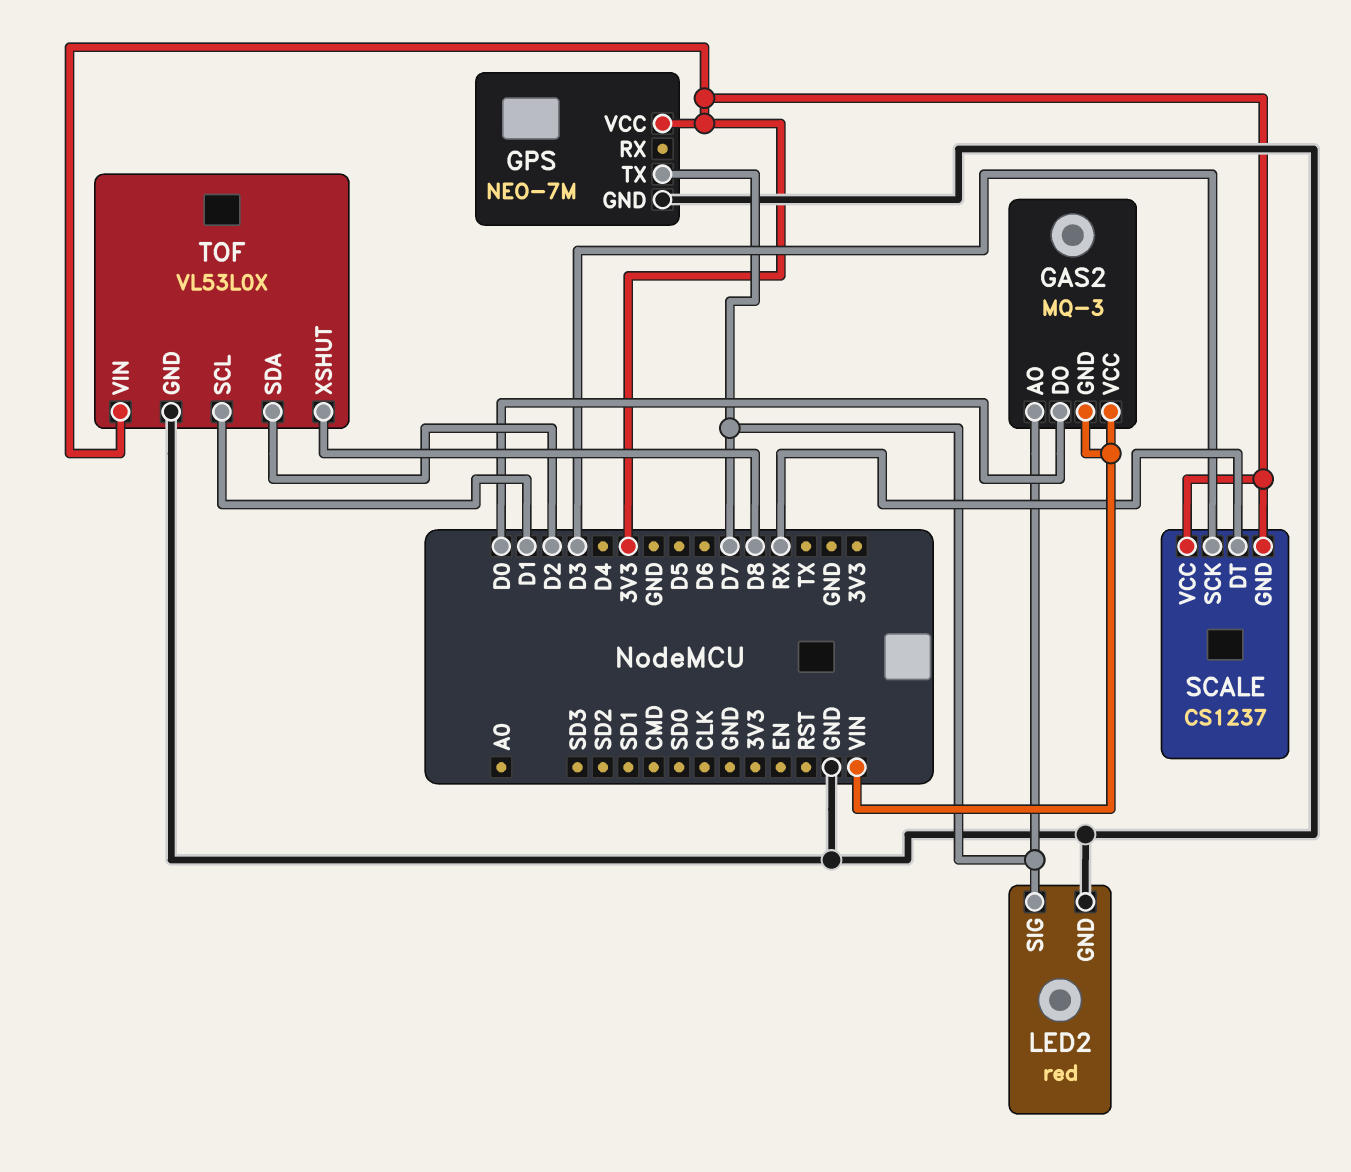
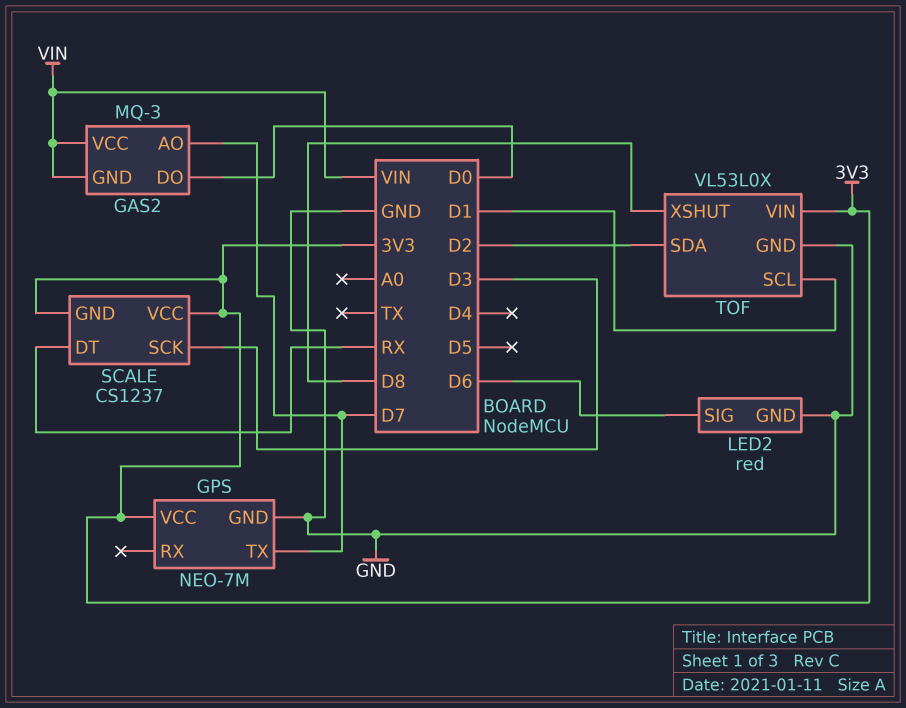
LED2 pin SIG: D7 -> D6

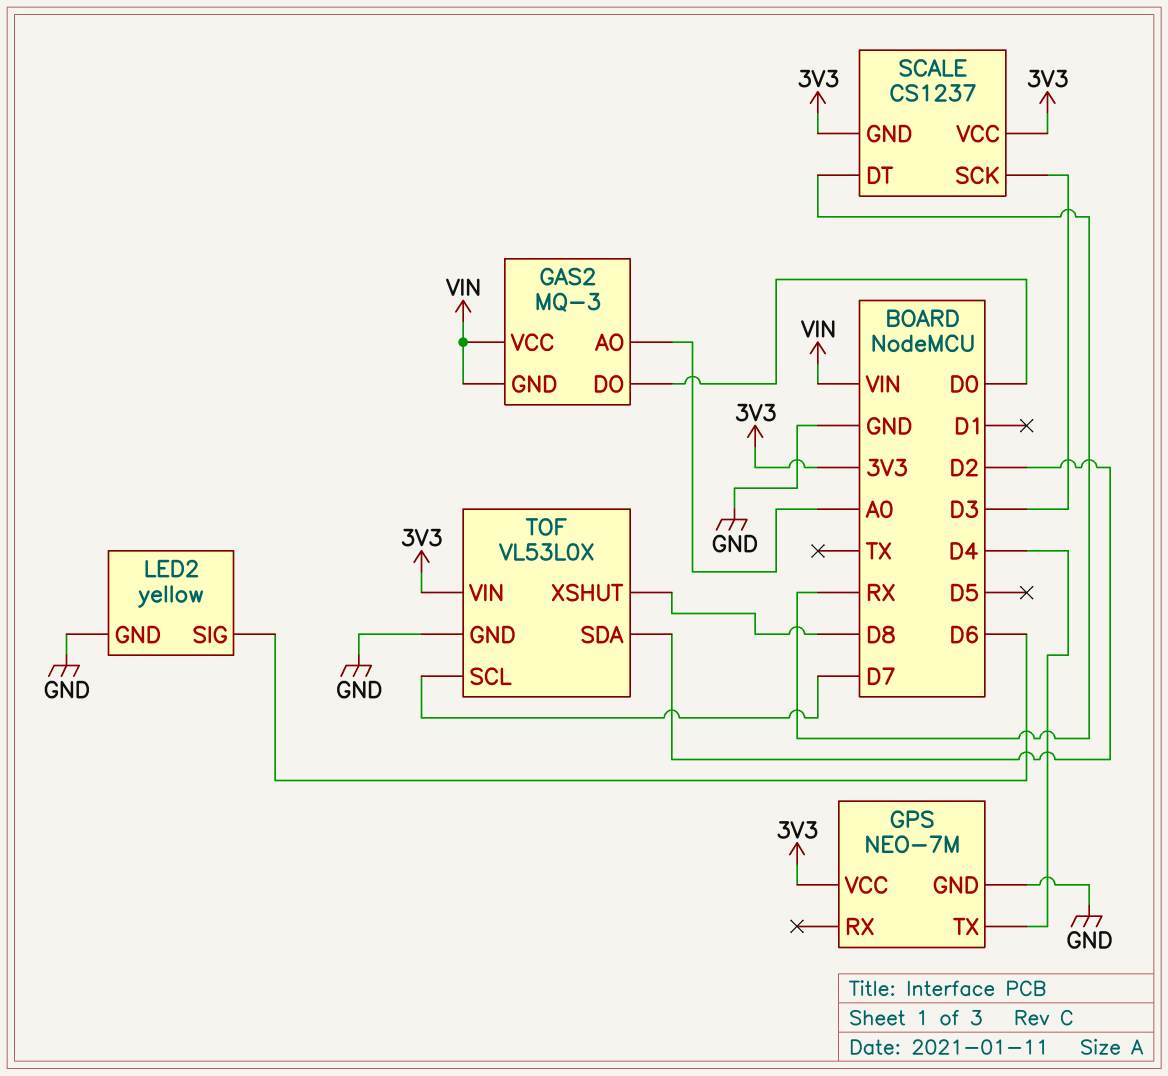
GAS2 pin AO: D7 -> A0
GPS pin TX: D7 -> D4
LED2: red -> yellow
TOF pin SCL: D1 -> D7

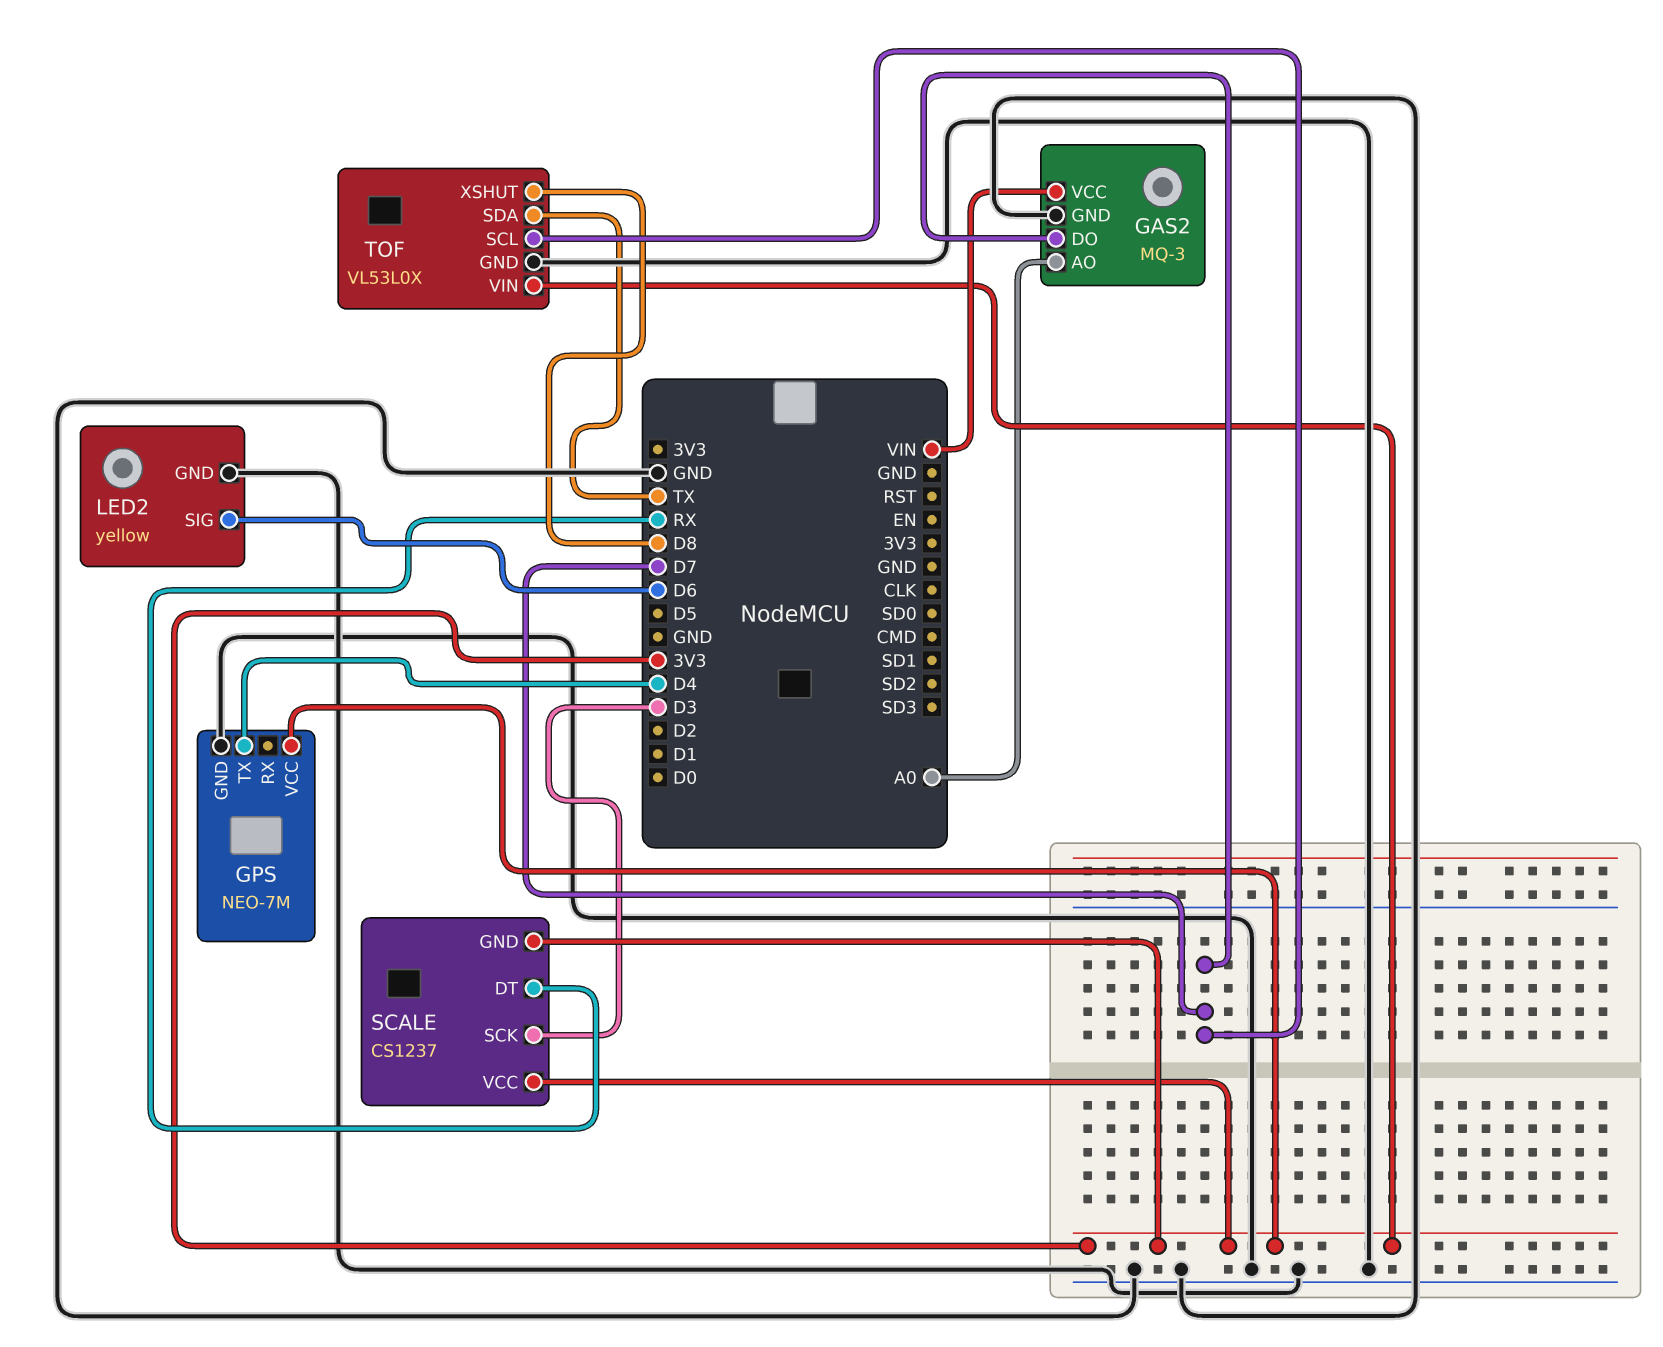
GAS2 pin DO: D0 -> D7
GAS2 pin GND: VIN -> GND
TOF pin SDA: D2 -> TX

